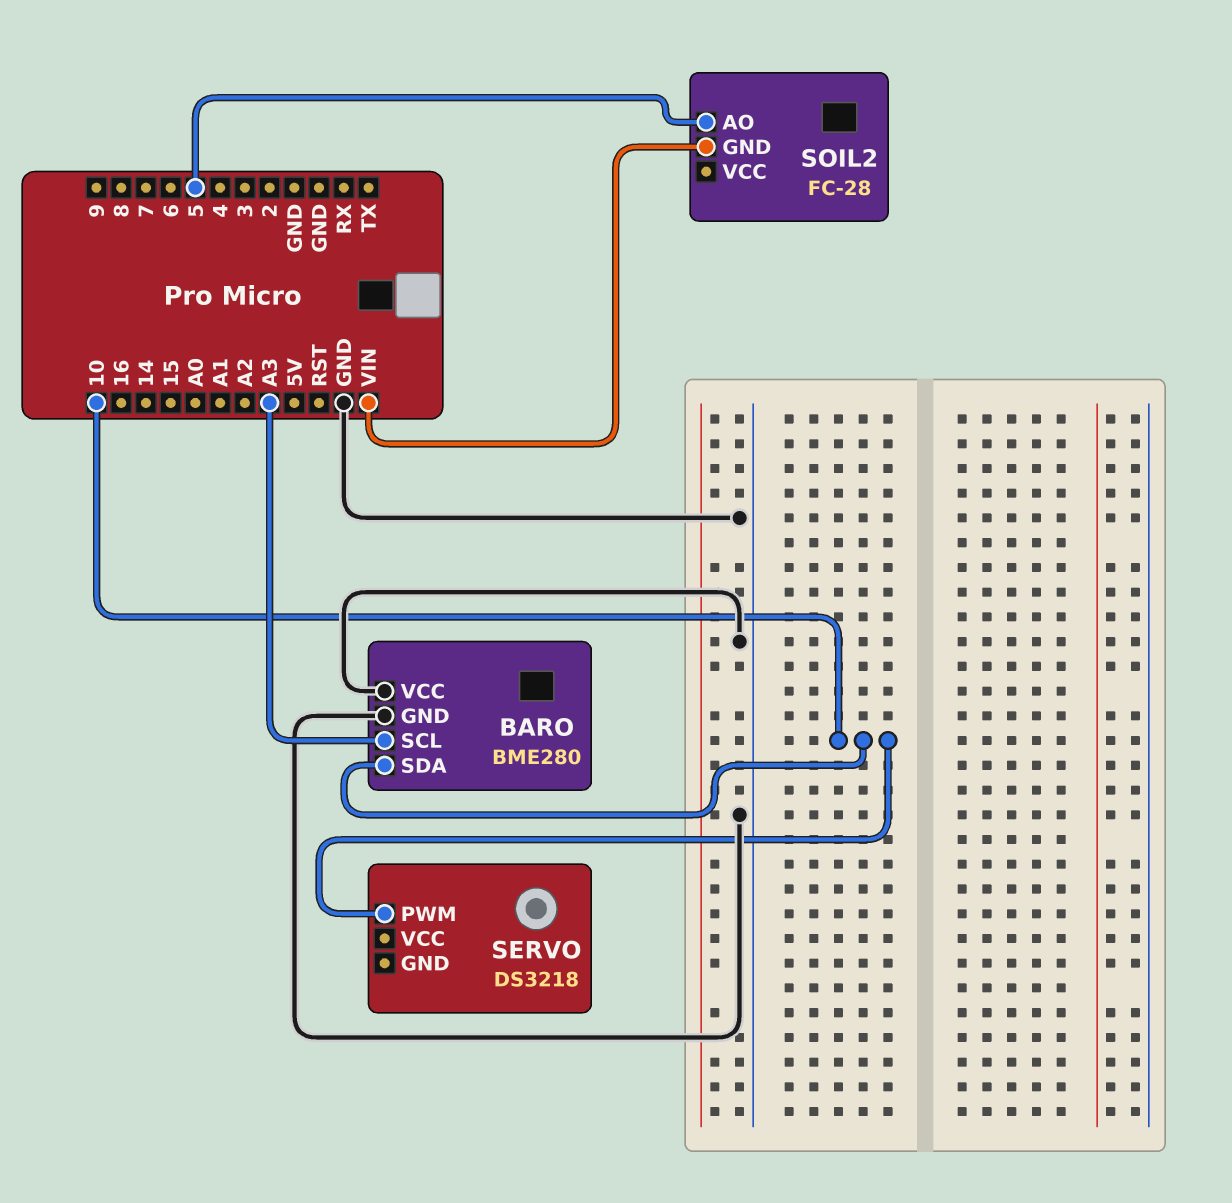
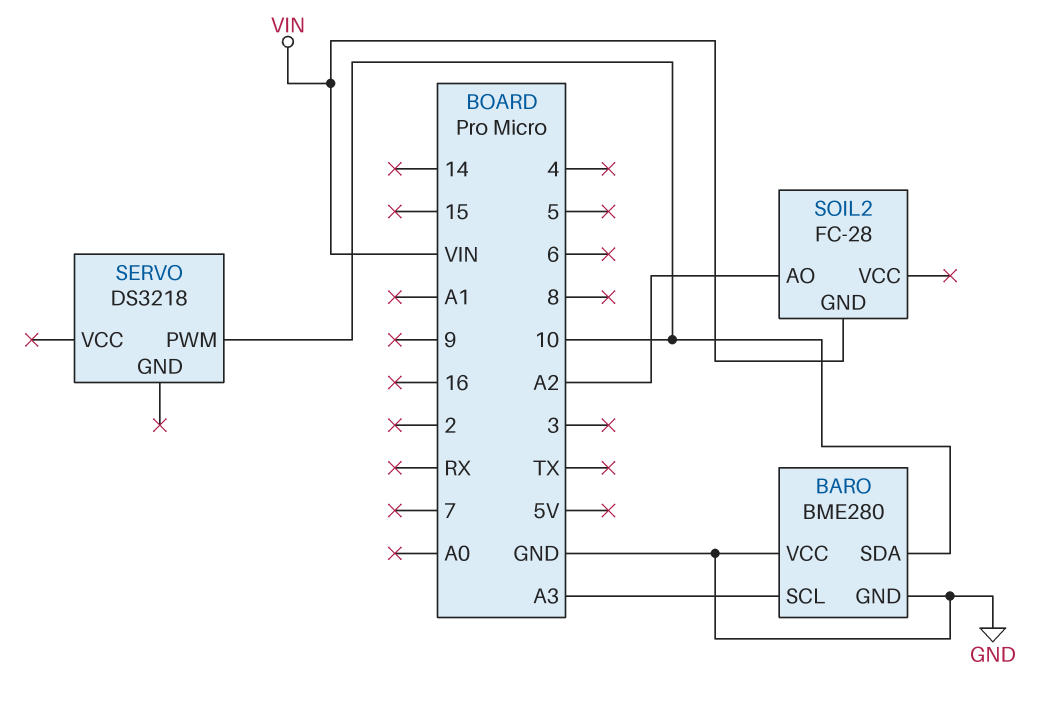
SOIL2 pin AO: 5 -> A2

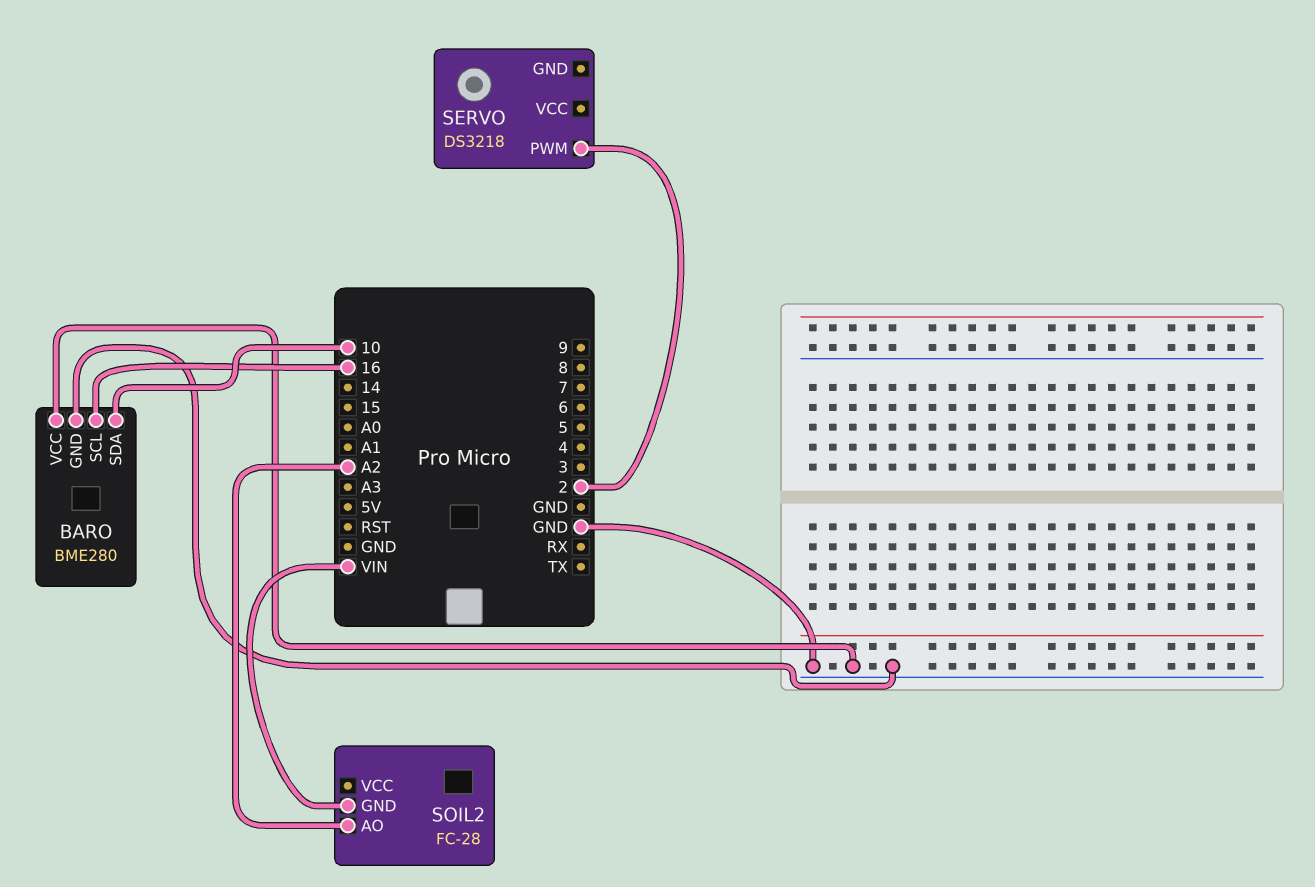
BARO pin SCL: A3 -> 16
SERVO pin PWM: 10 -> 2

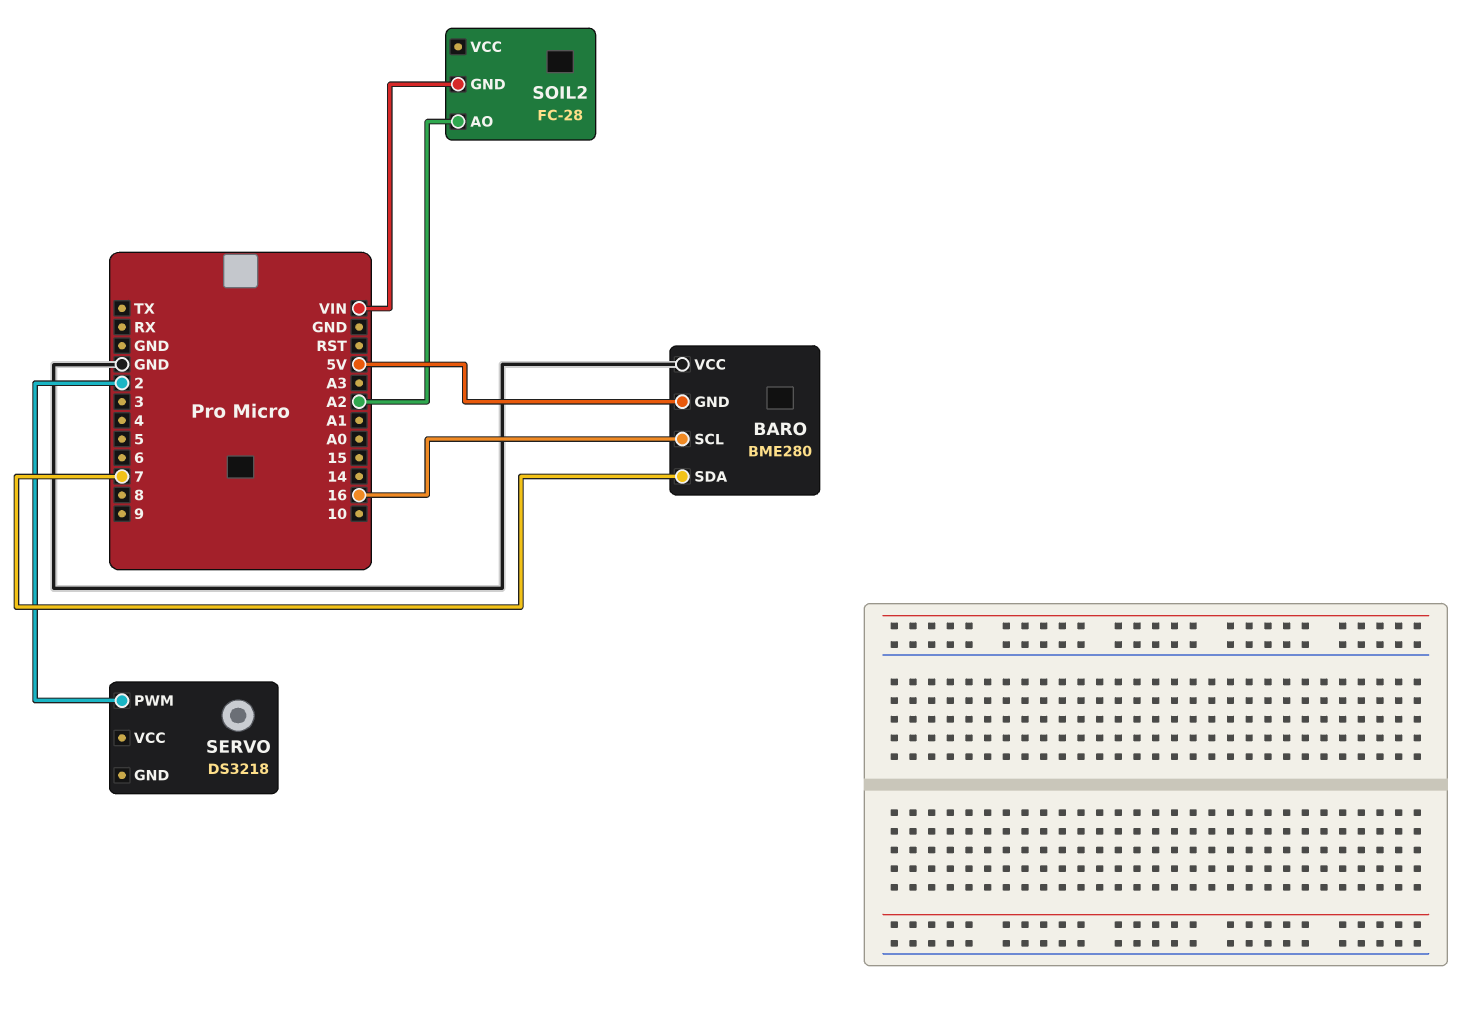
BARO pin GND: GND -> 5V
BARO pin SDA: 10 -> 7

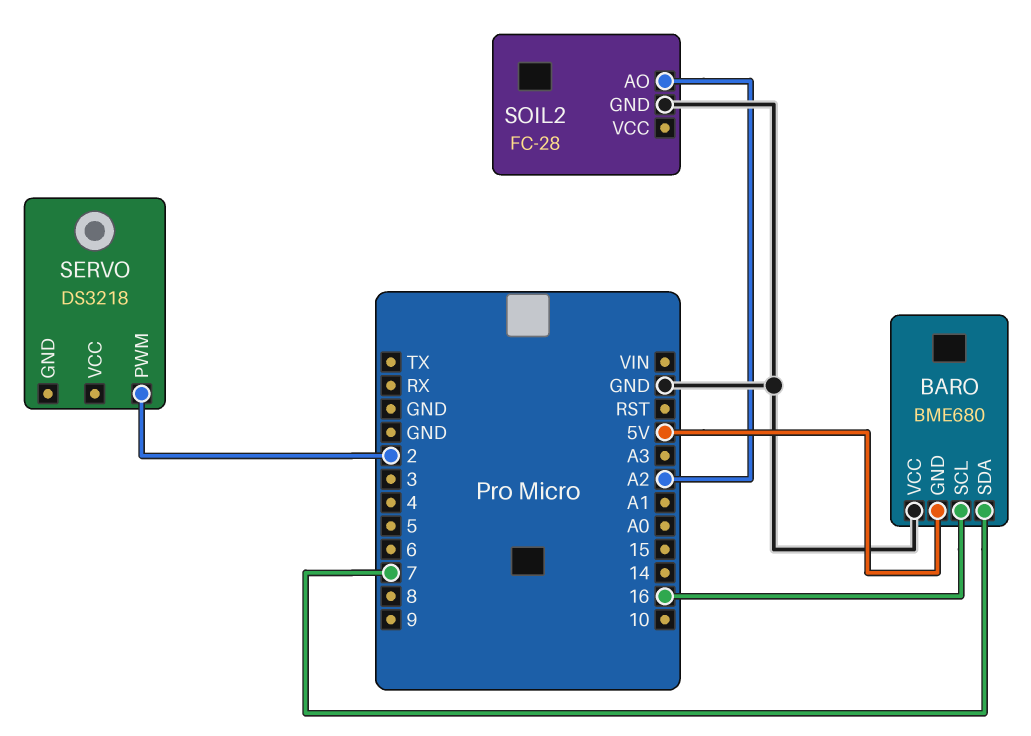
BARO: BME280 -> BME680
SOIL2 pin GND: VIN -> GND

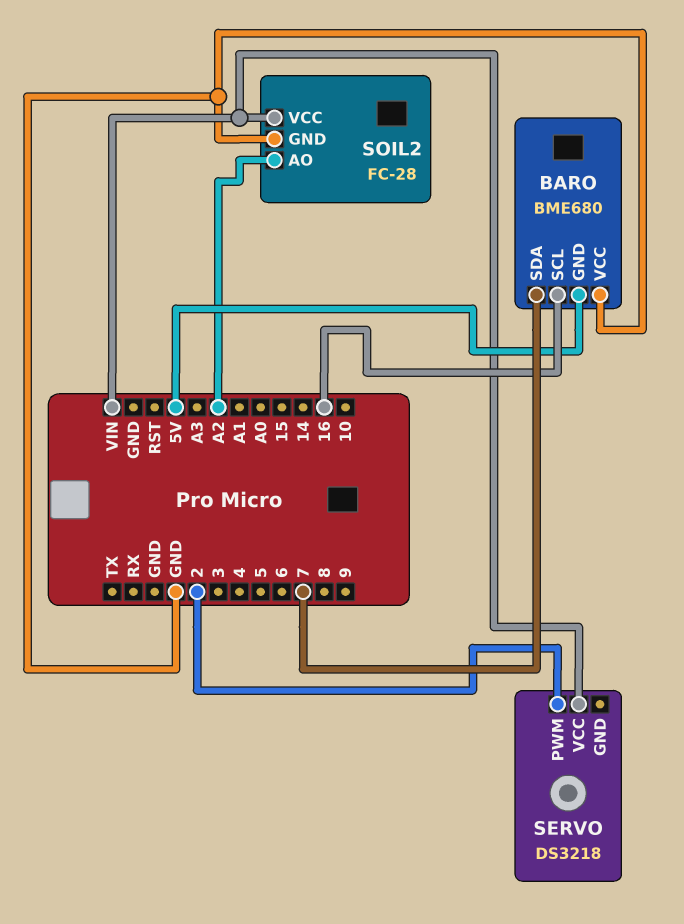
SERVO pin VCC: none -> VIN
SOIL2 pin VCC: none -> VIN

